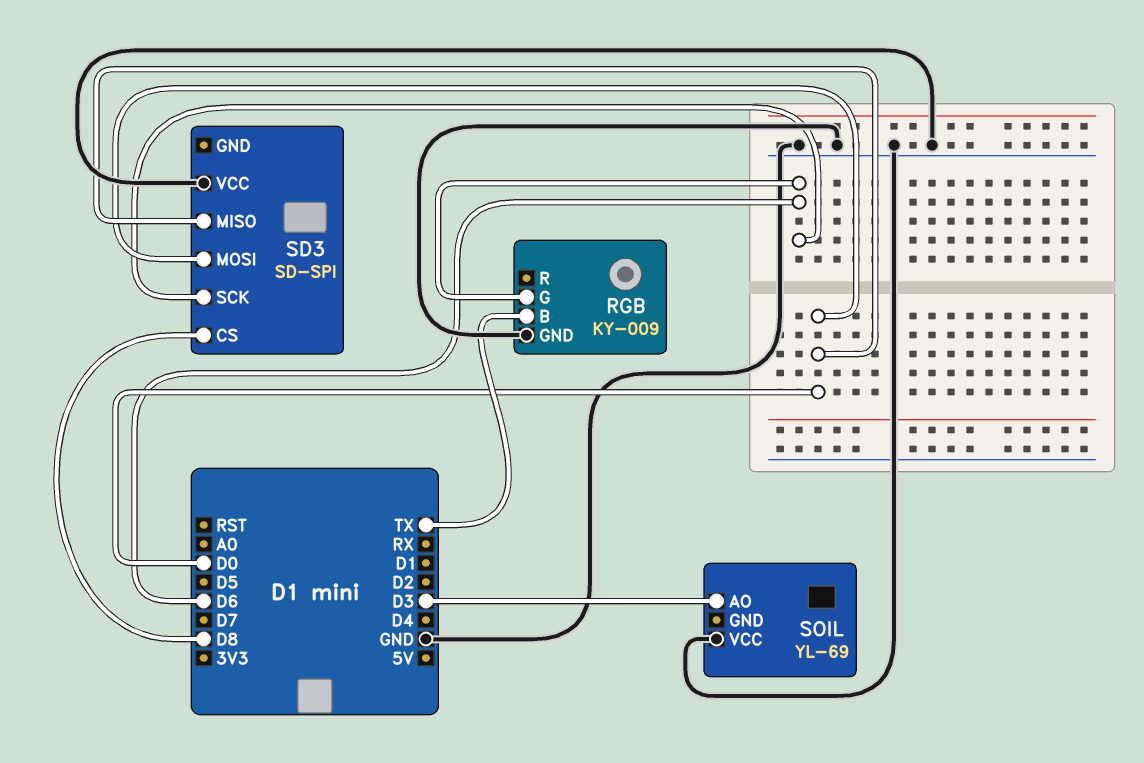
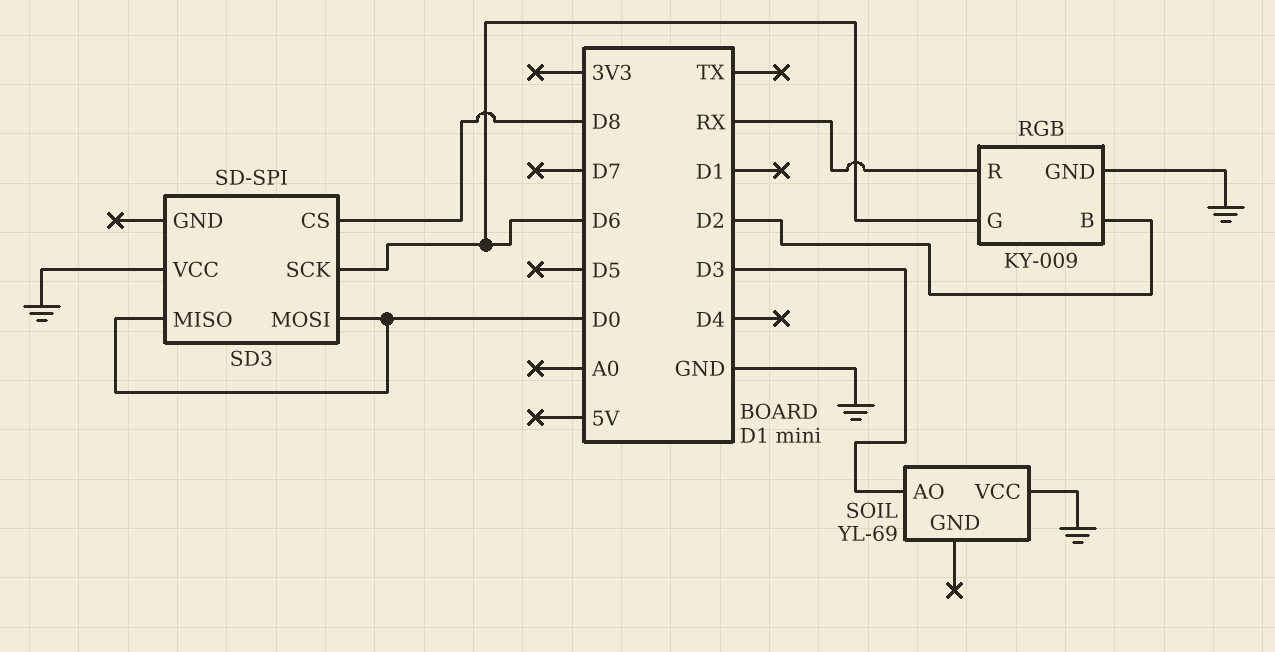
RGB pin B: TX -> D2
RGB pin R: none -> RX

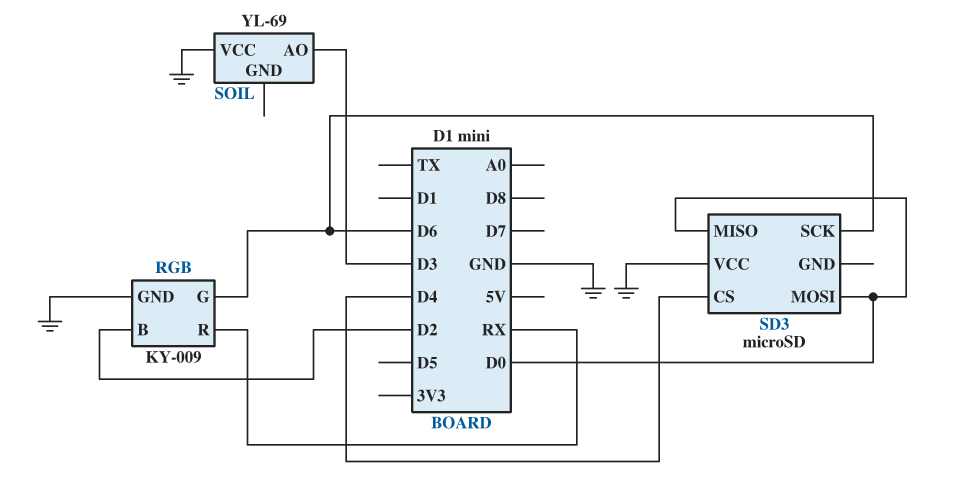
SD3: SD-SPI -> microSD
SD3 pin CS: D8 -> D4

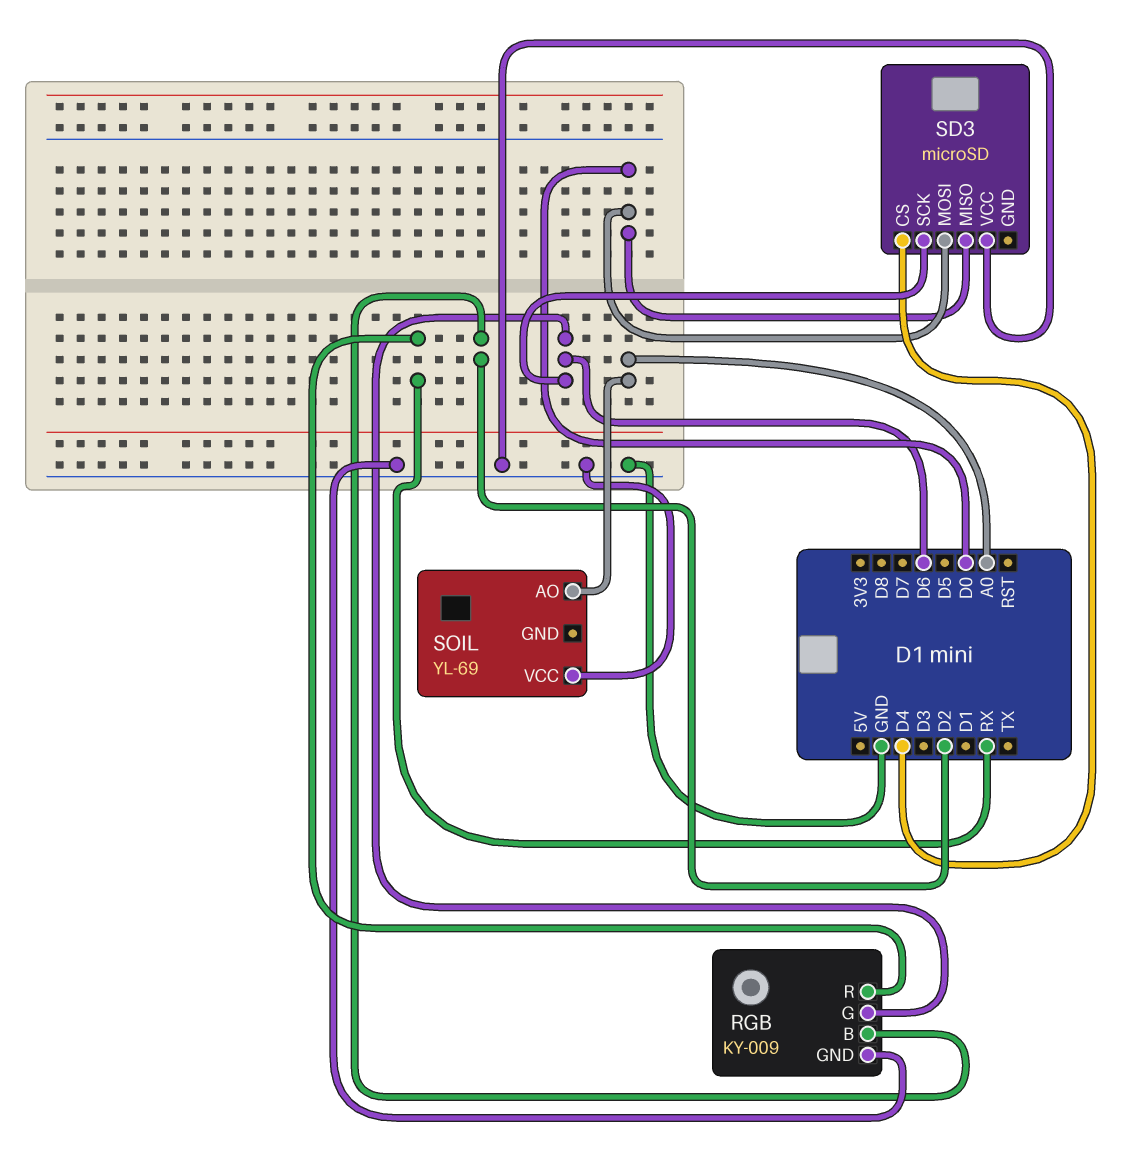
SOIL pin AO: D3 -> A0

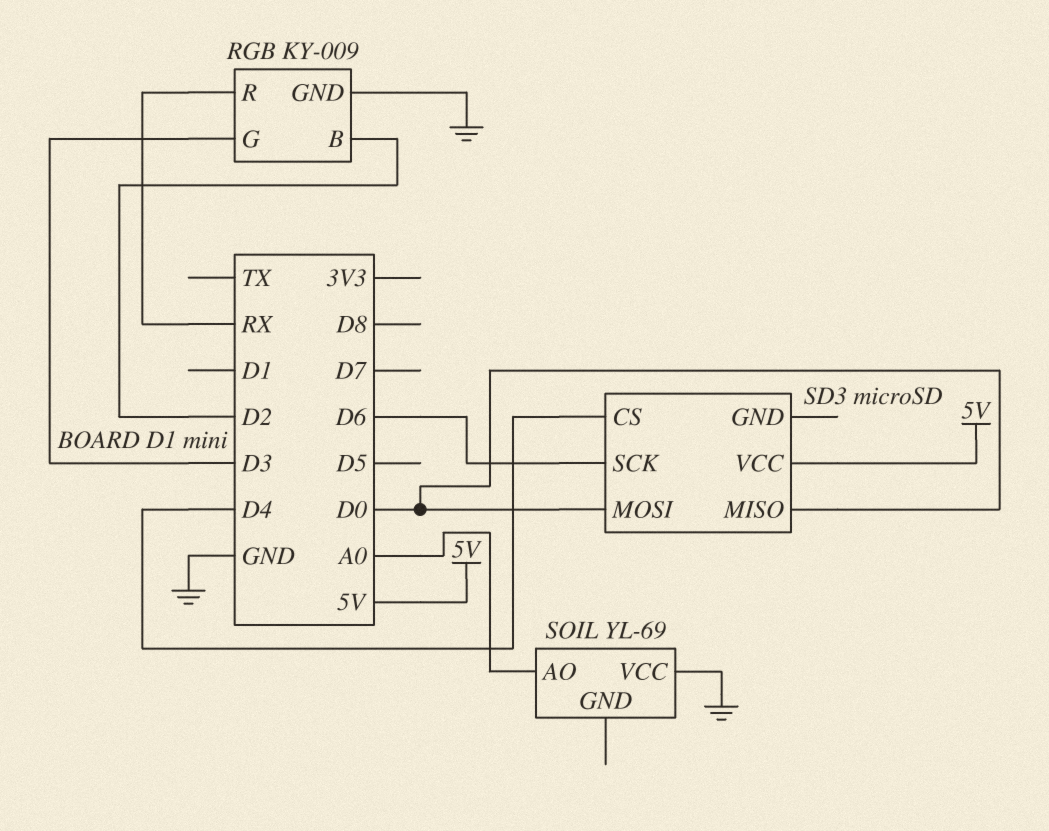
RGB pin G: D6 -> D3
SD3 pin VCC: GND -> 5V

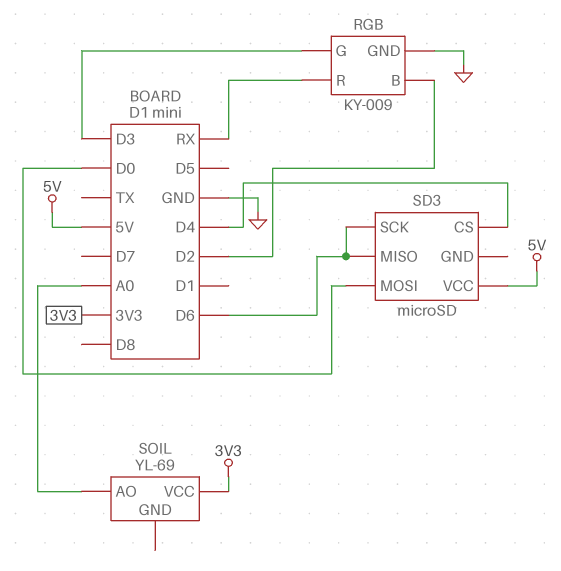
SD3 pin MISO: D0 -> D6
SOIL pin VCC: GND -> 3V3

